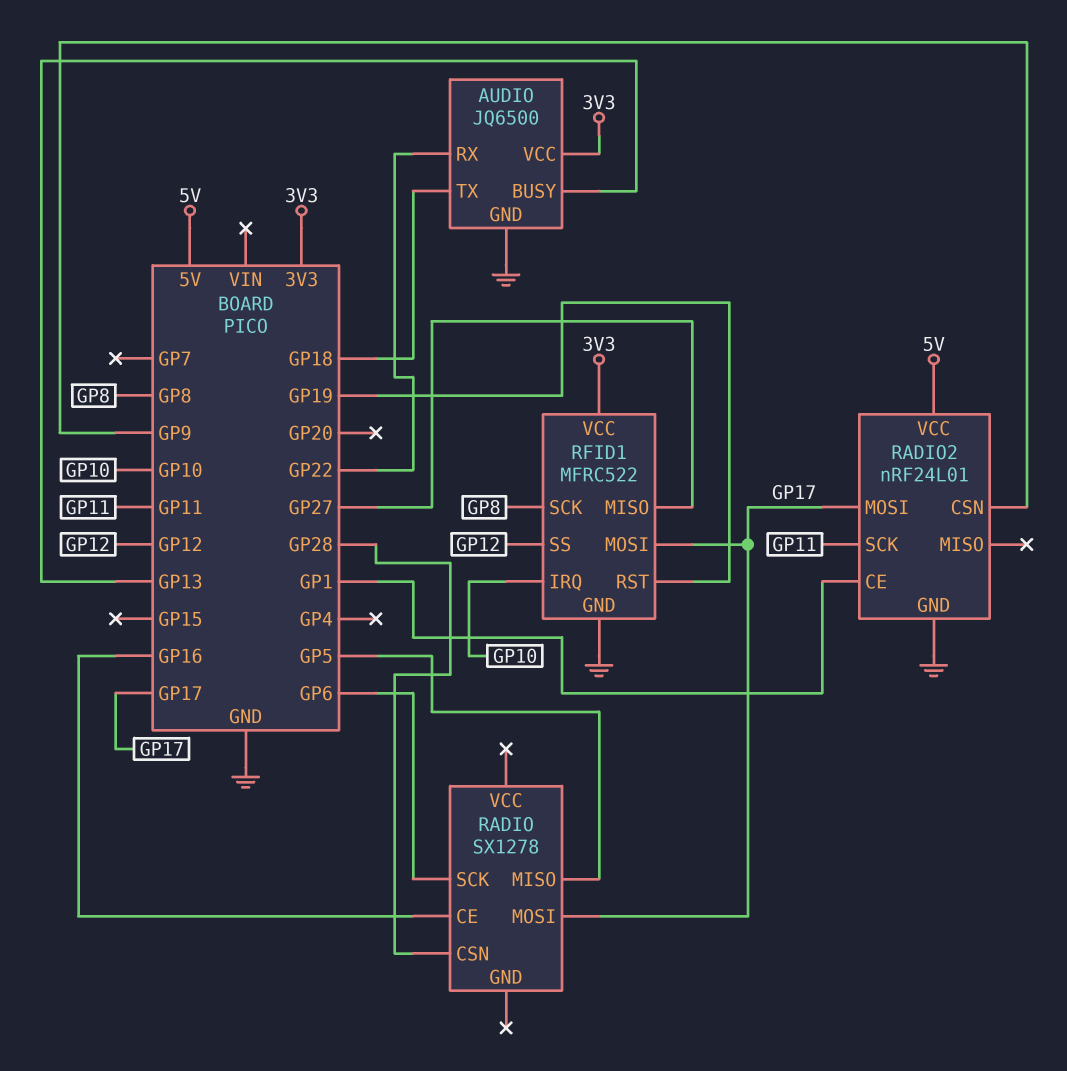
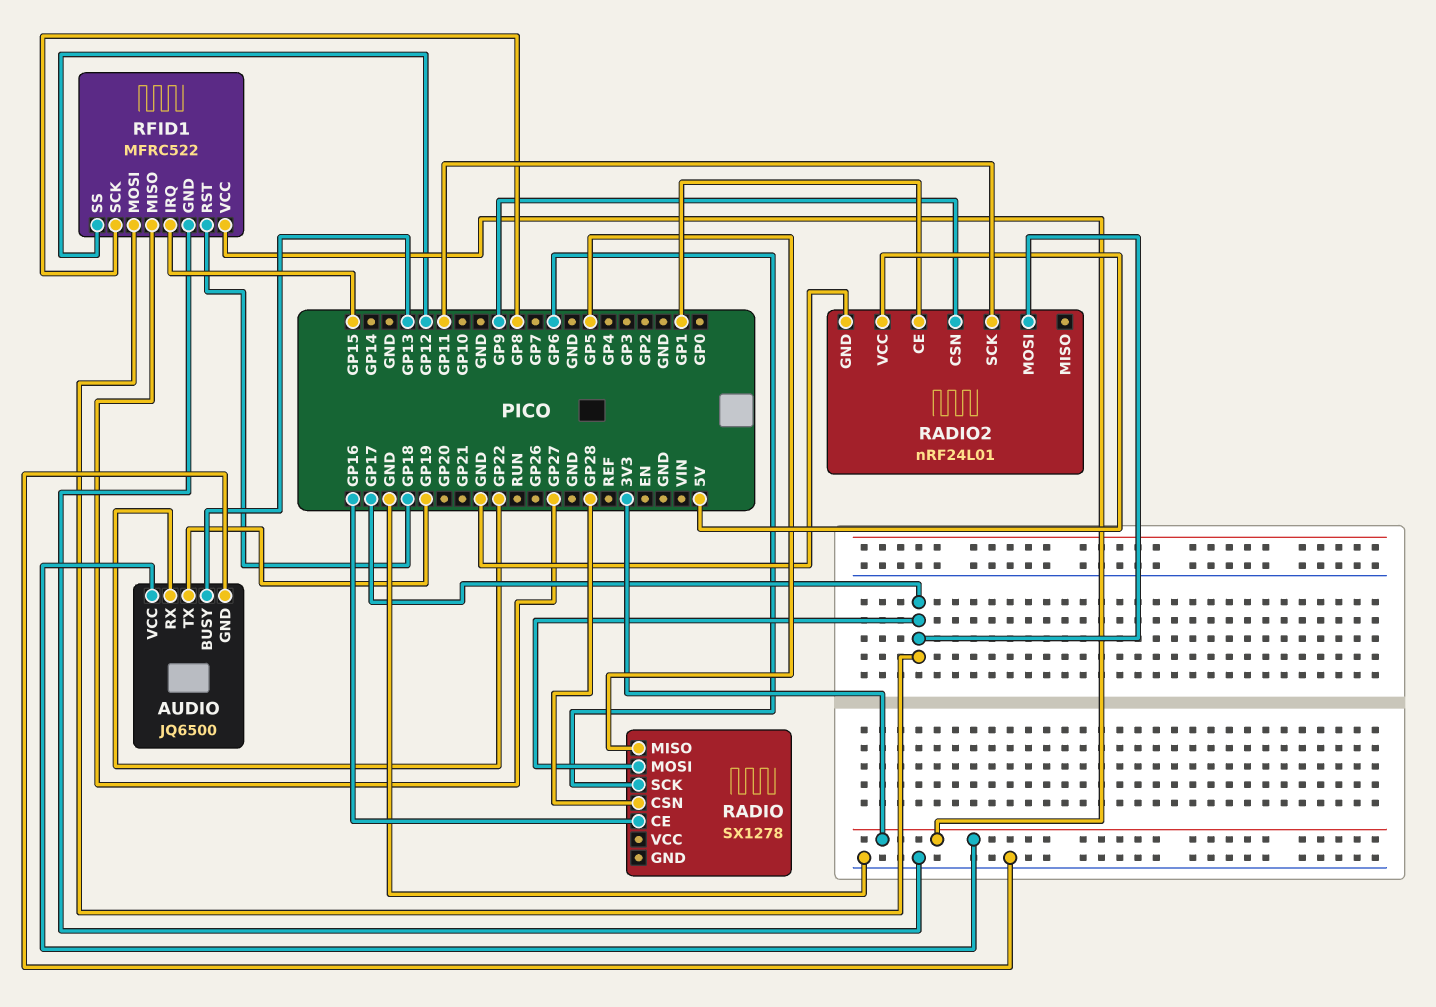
AUDIO pin TX: GP18 -> GP19
RFID1 pin IRQ: GP10 -> GP15
RFID1 pin RST: GP19 -> GP18

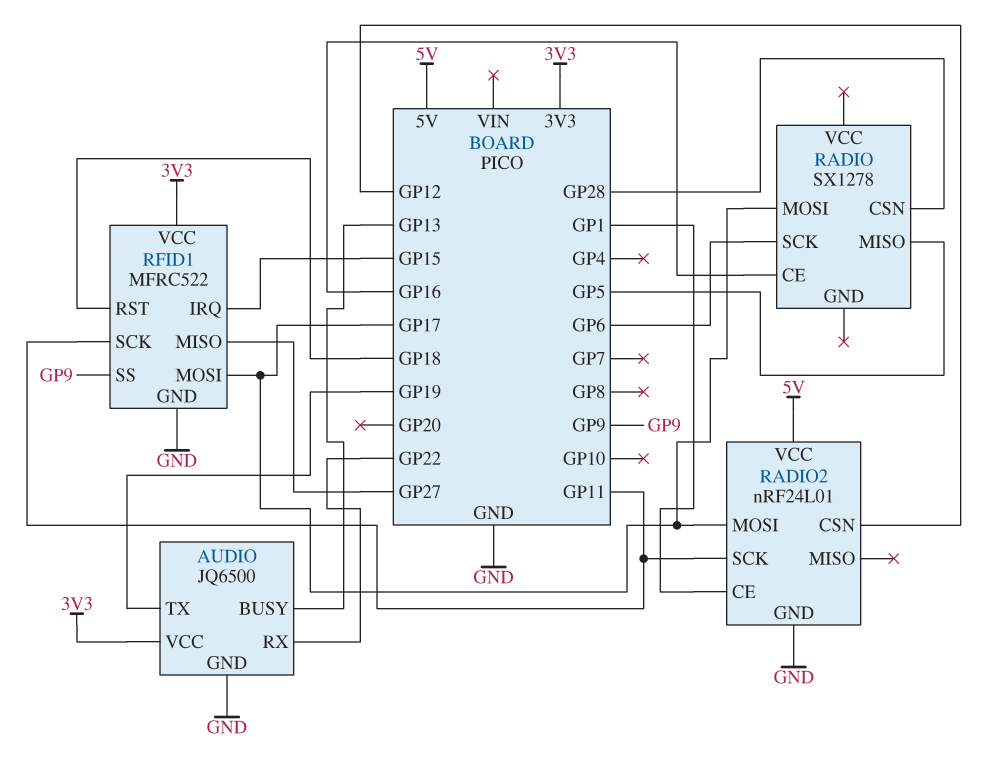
RADIO2 pin CSN: GP9 -> GP12
RFID1 pin SCK: GP8 -> GP11
RFID1 pin SS: GP12 -> GP9

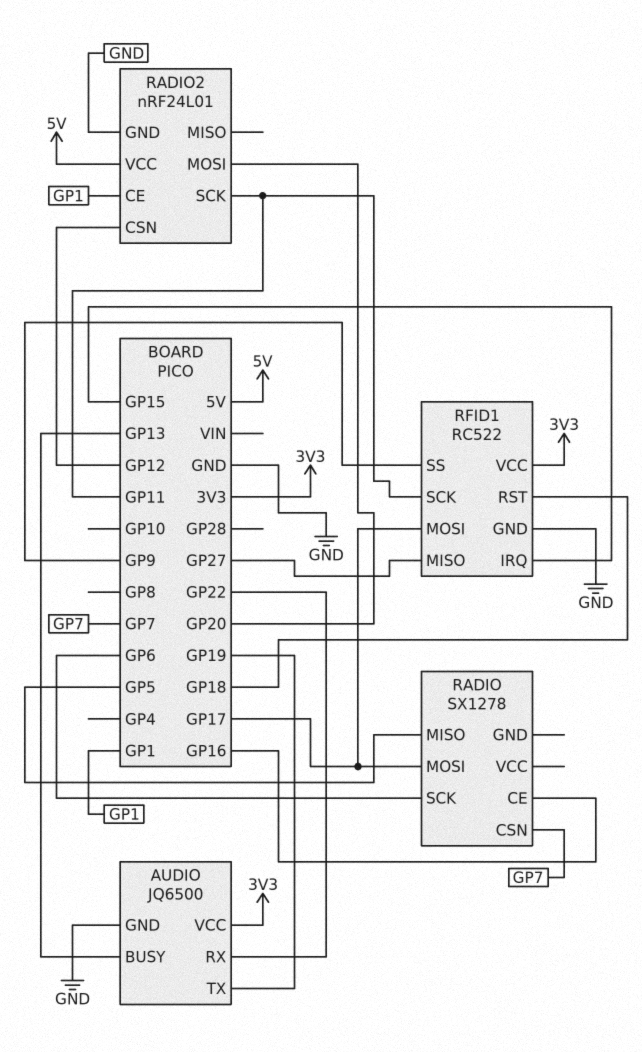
RADIO pin CSN: GP28 -> GP7
RADIO2 pin MOSI: GP17 -> GP20
RFID1: MFRC522 -> RC522

